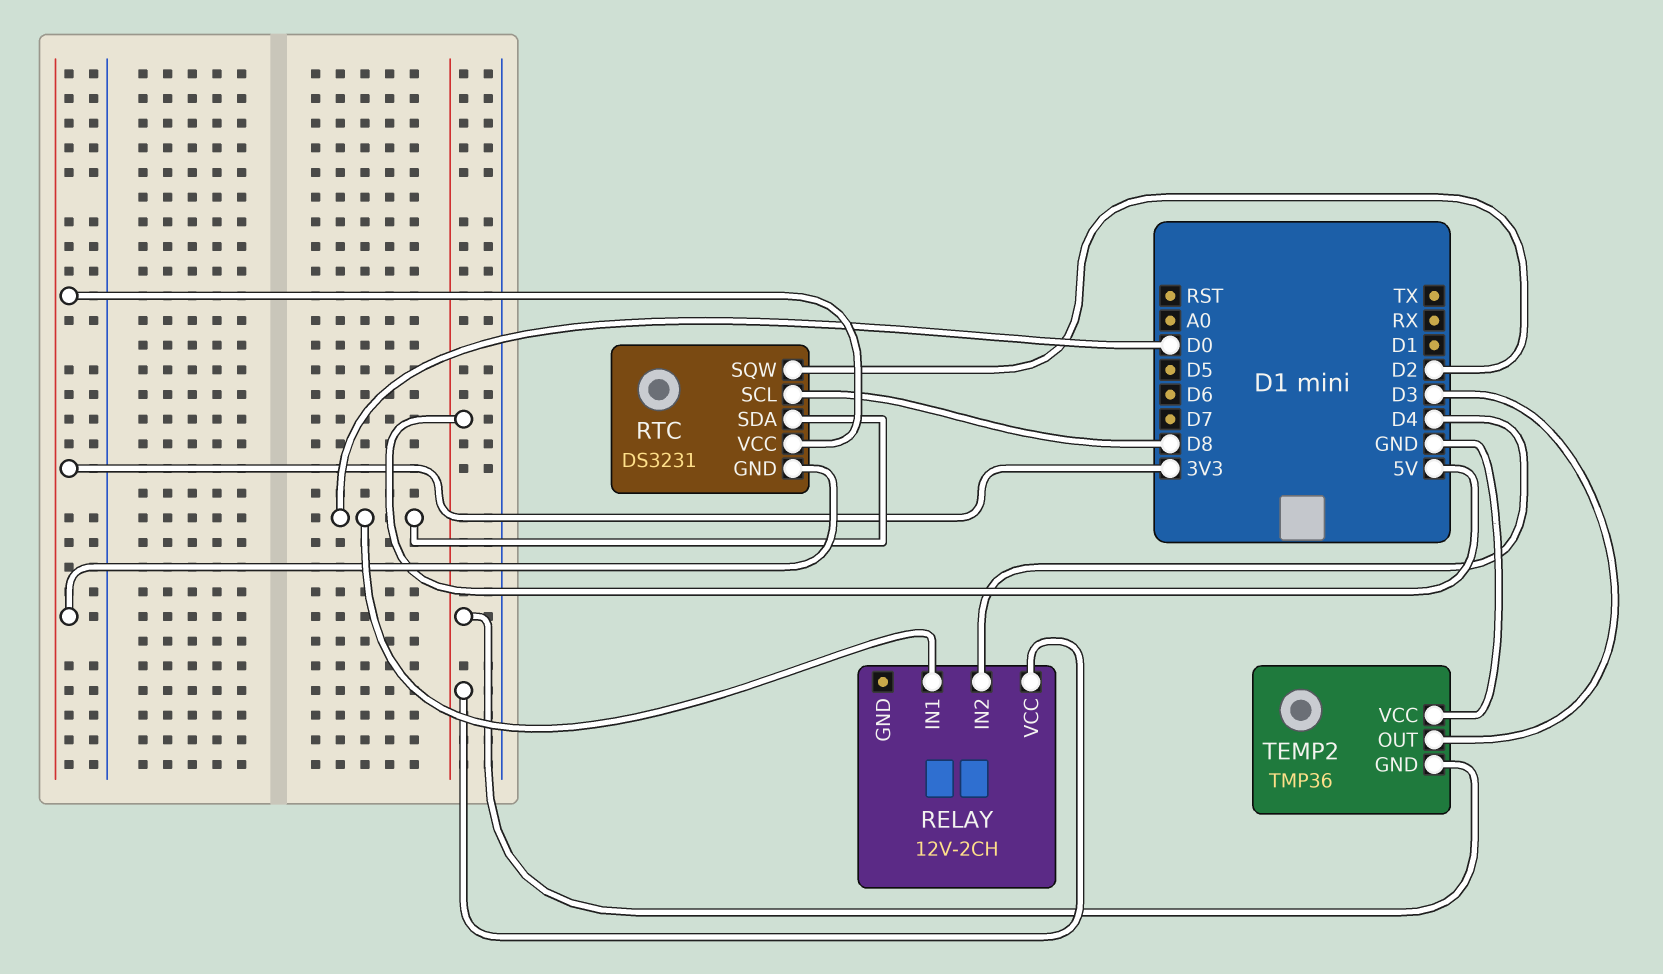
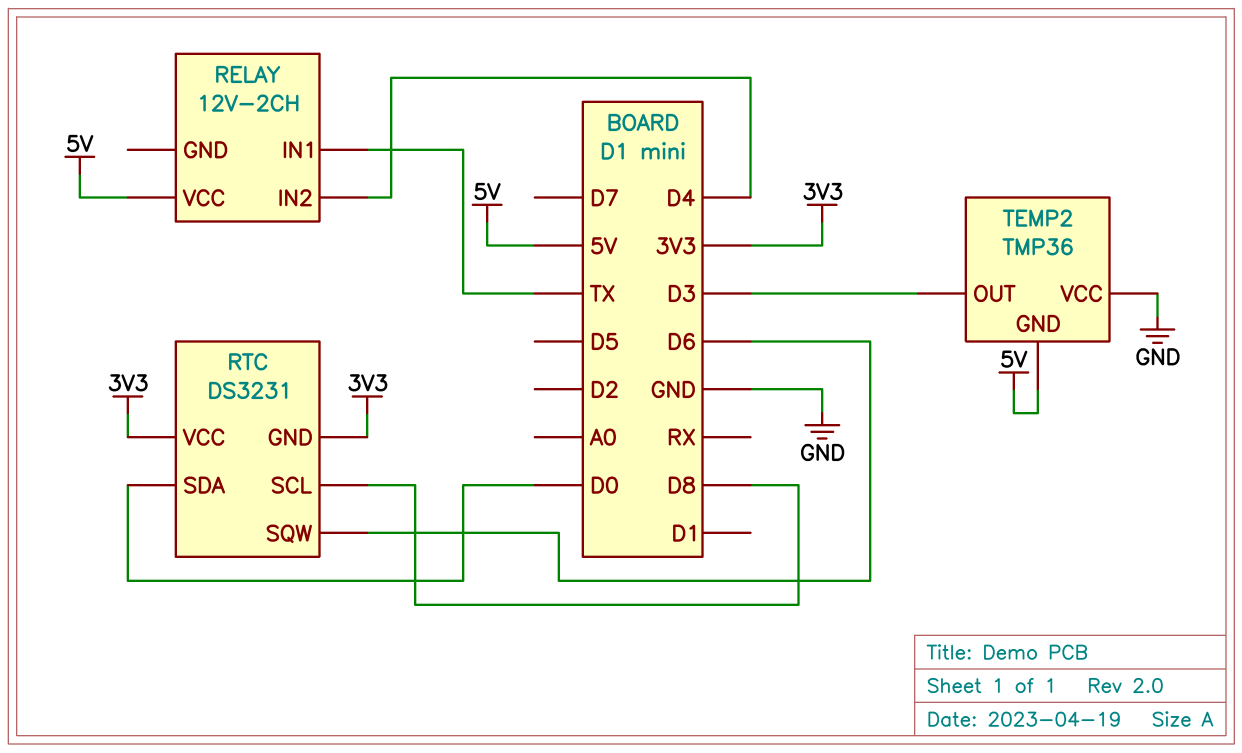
RELAY pin IN1: D0 -> TX
RTC pin SQW: D2 -> D6

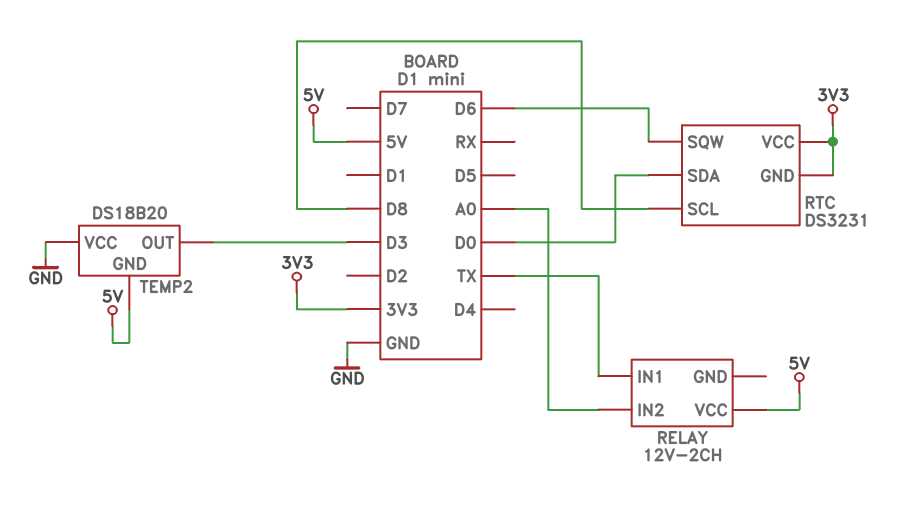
RELAY pin IN2: D4 -> A0
TEMP2: TMP36 -> DS18B20

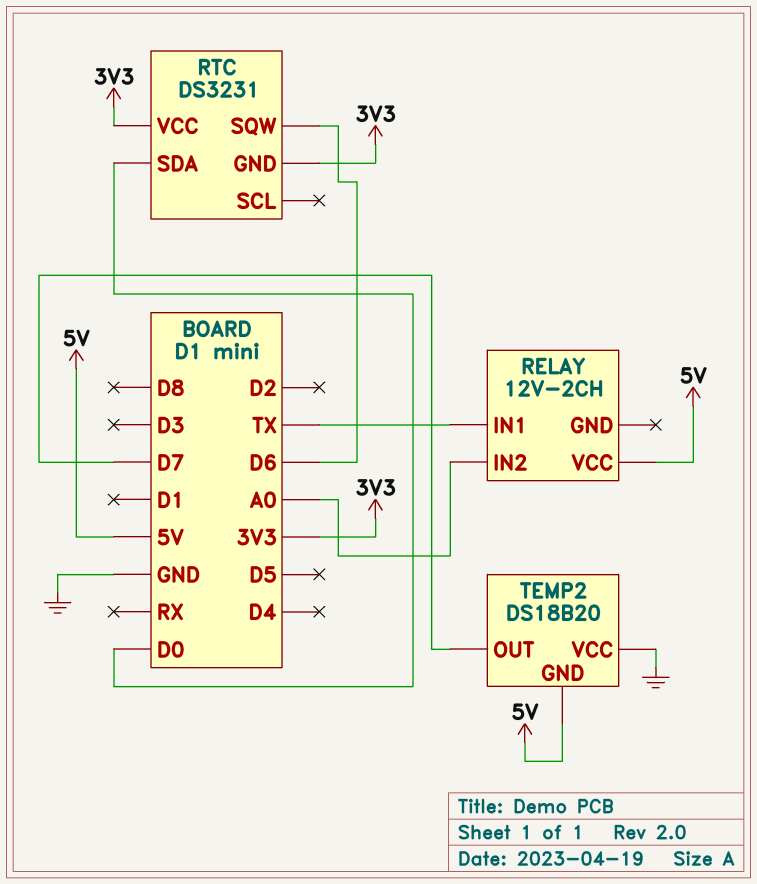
RTC pin SCL: D8 -> none
TEMP2 pin OUT: D3 -> D7

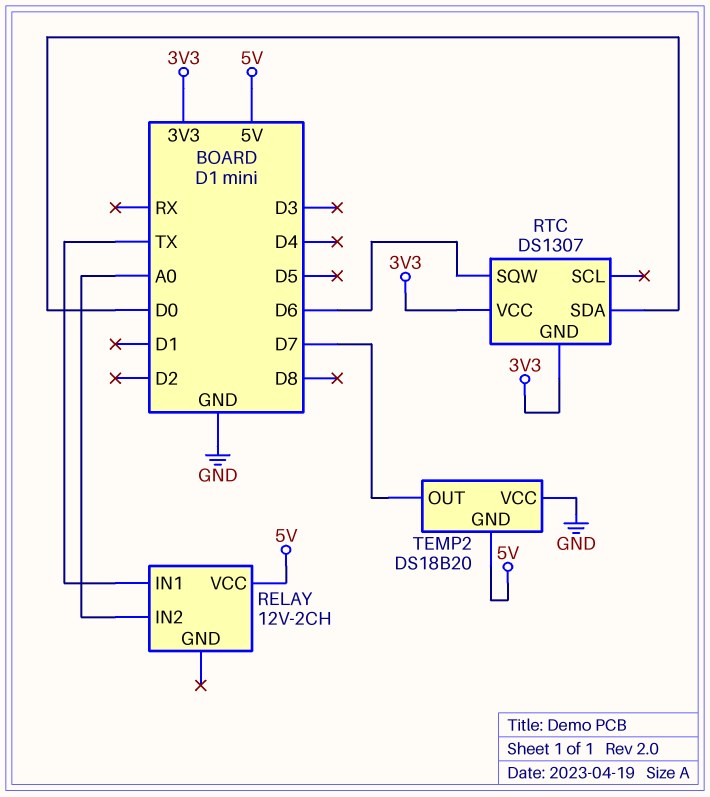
RTC: DS3231 -> DS1307

